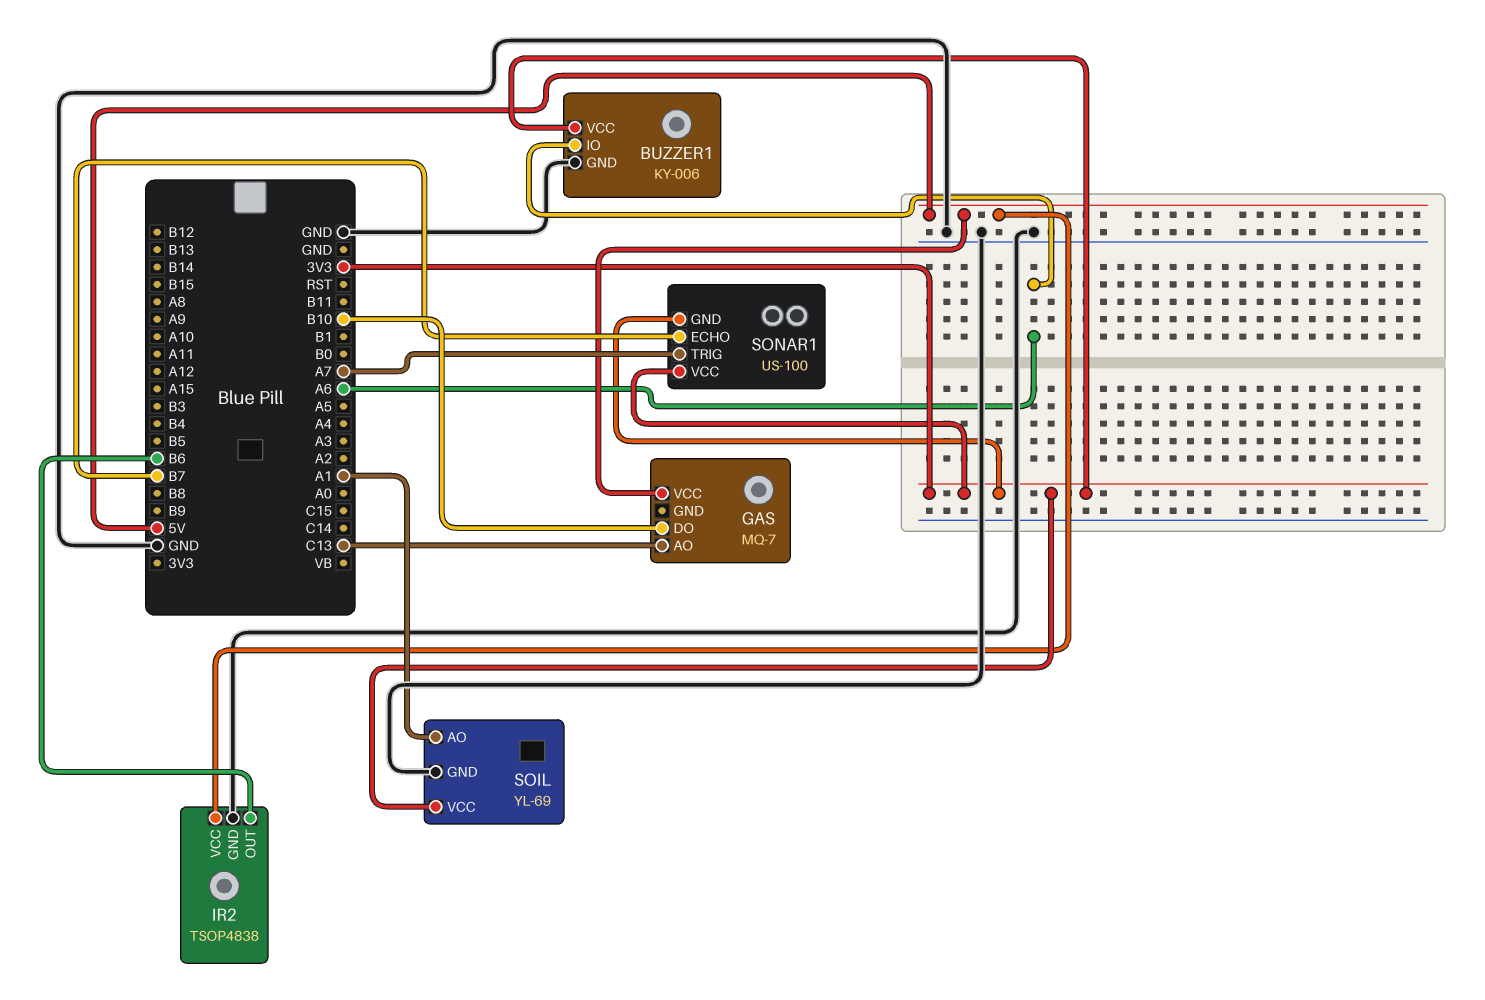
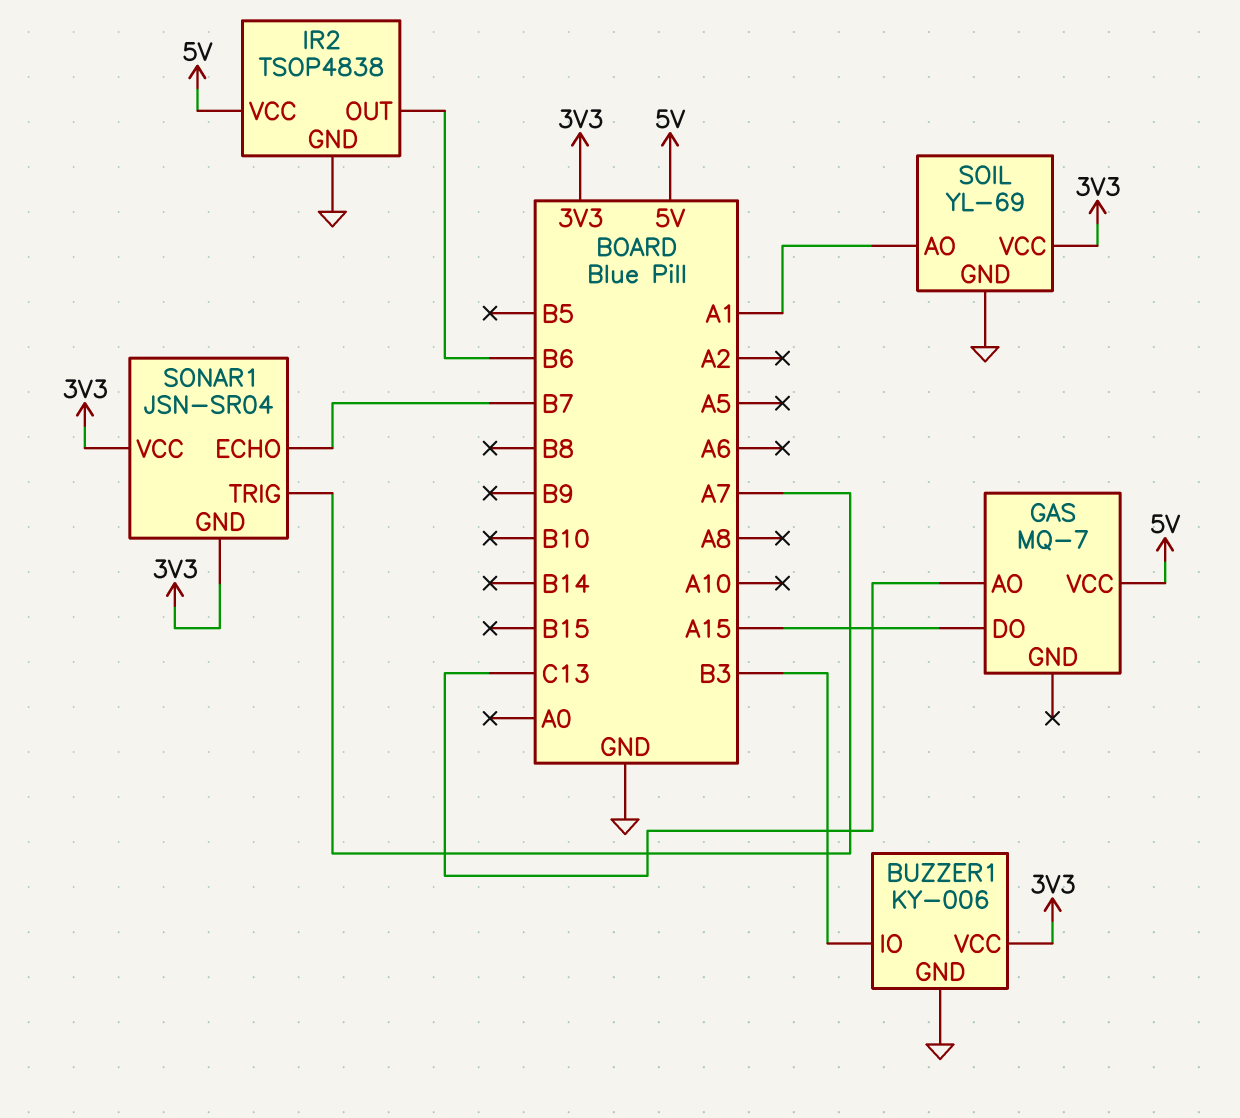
BUZZER1 pin IO: A6 -> B3
GAS pin DO: B10 -> A15
SONAR1: US-100 -> JSN-SR04

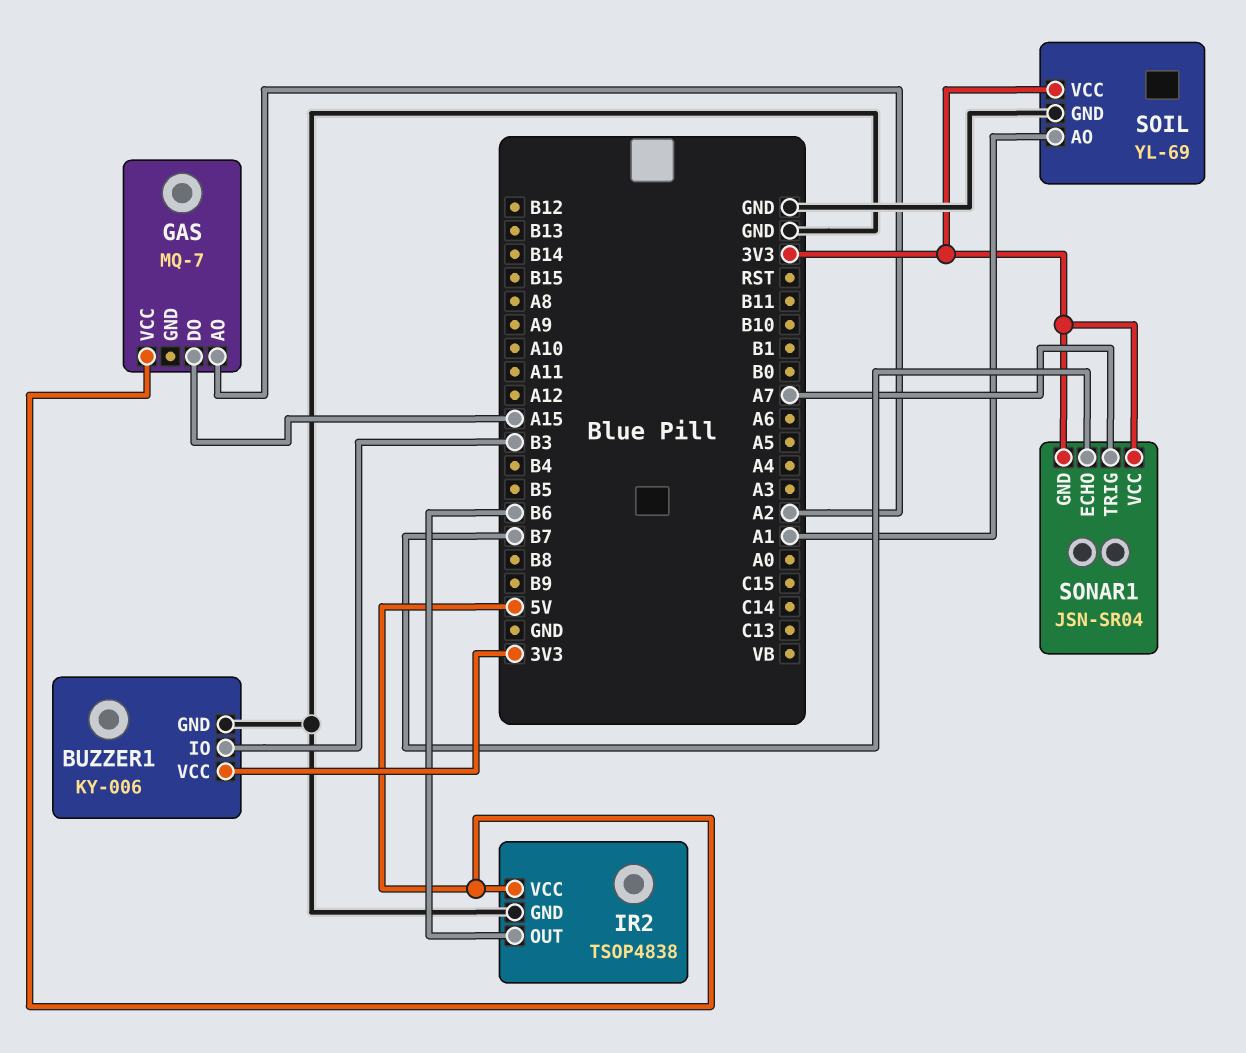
GAS pin AO: C13 -> A2

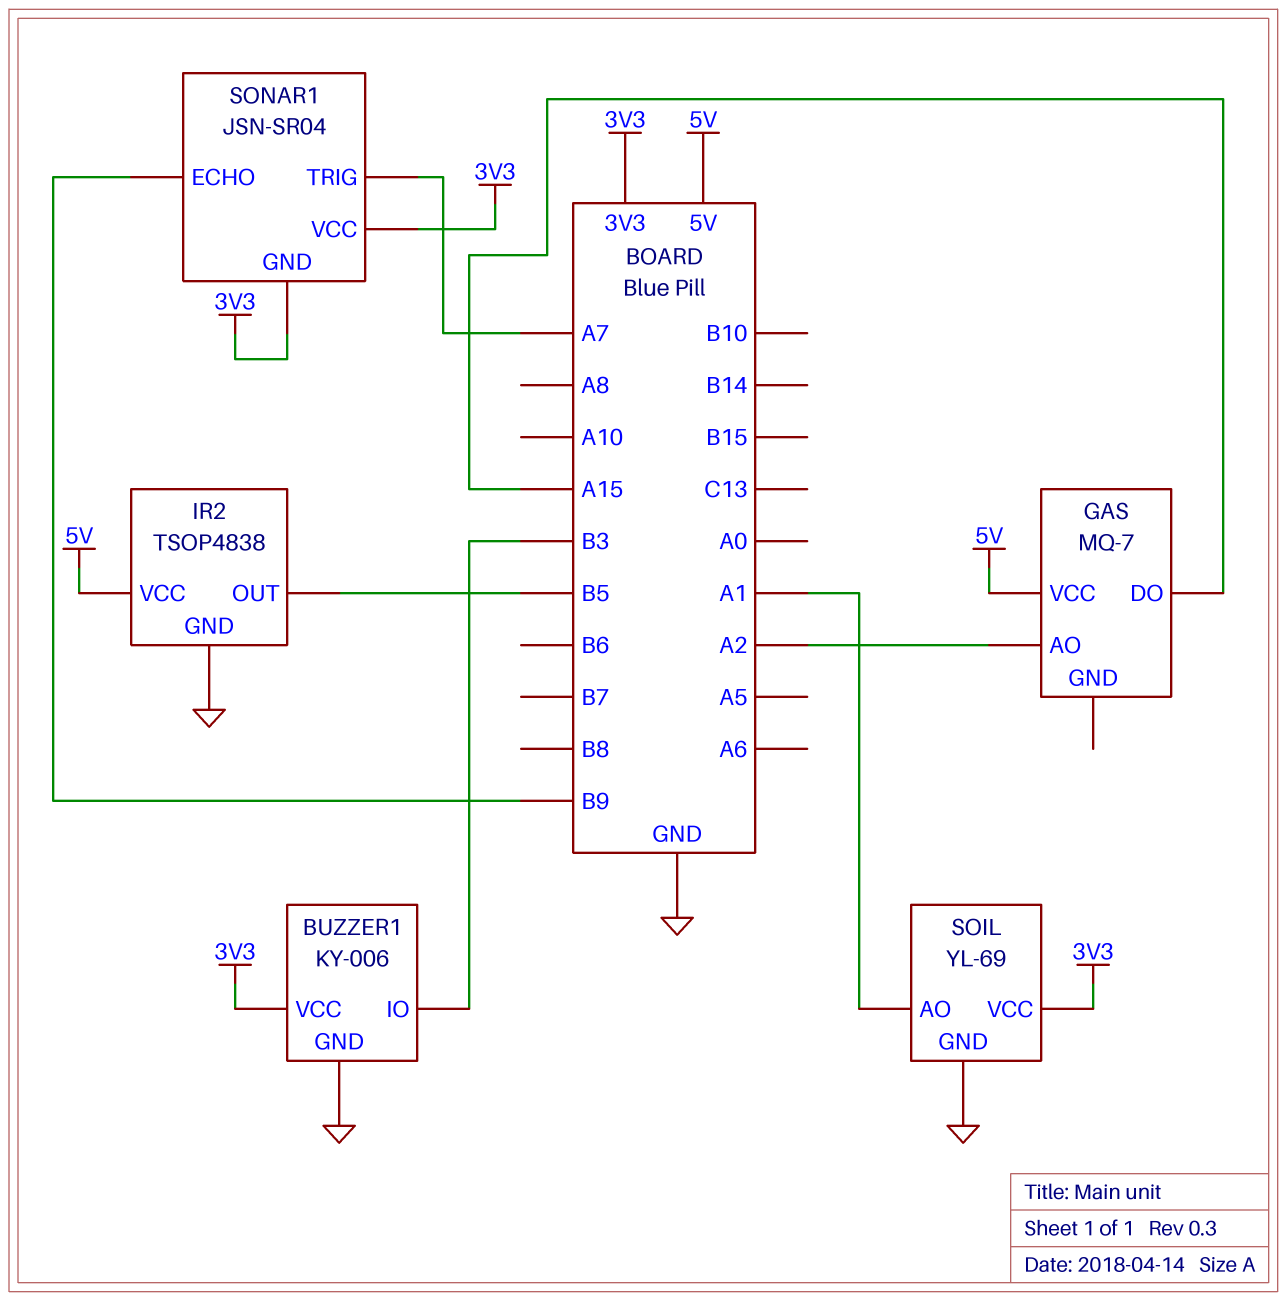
IR2 pin OUT: B6 -> B5
SONAR1 pin ECHO: B7 -> B9

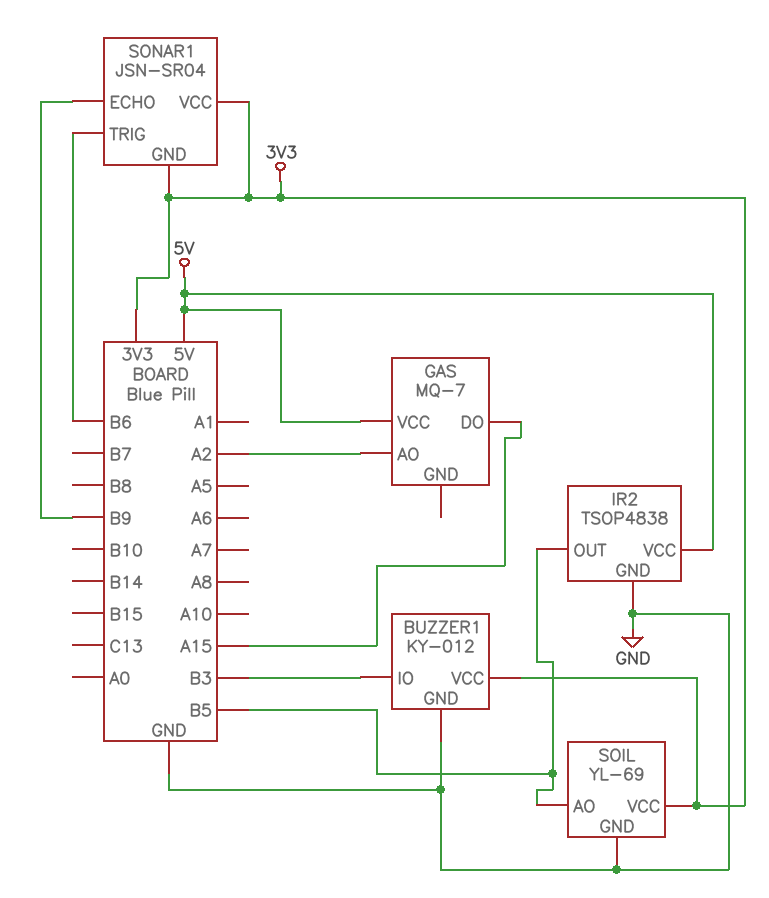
BUZZER1: KY-006 -> KY-012
SOIL pin AO: A1 -> B5
SONAR1 pin TRIG: A7 -> B6

